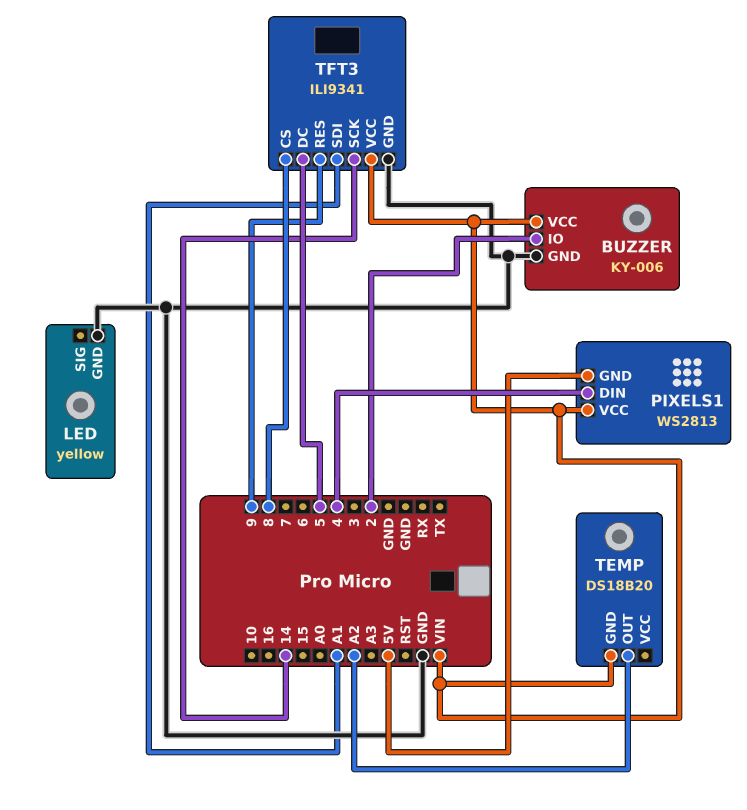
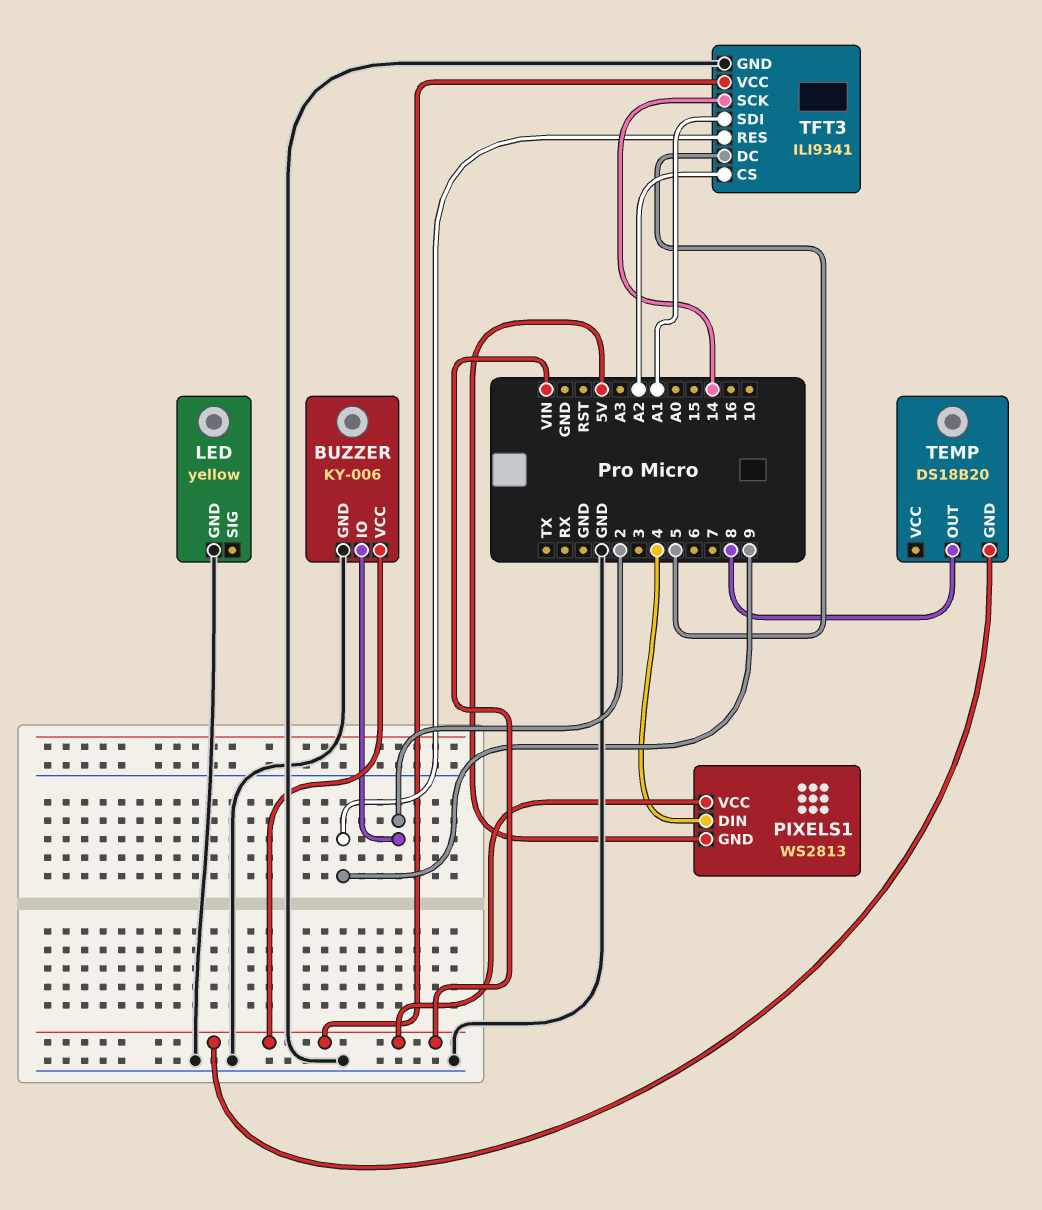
TEMP pin OUT: A2 -> 8
TFT3 pin CS: 8 -> A2

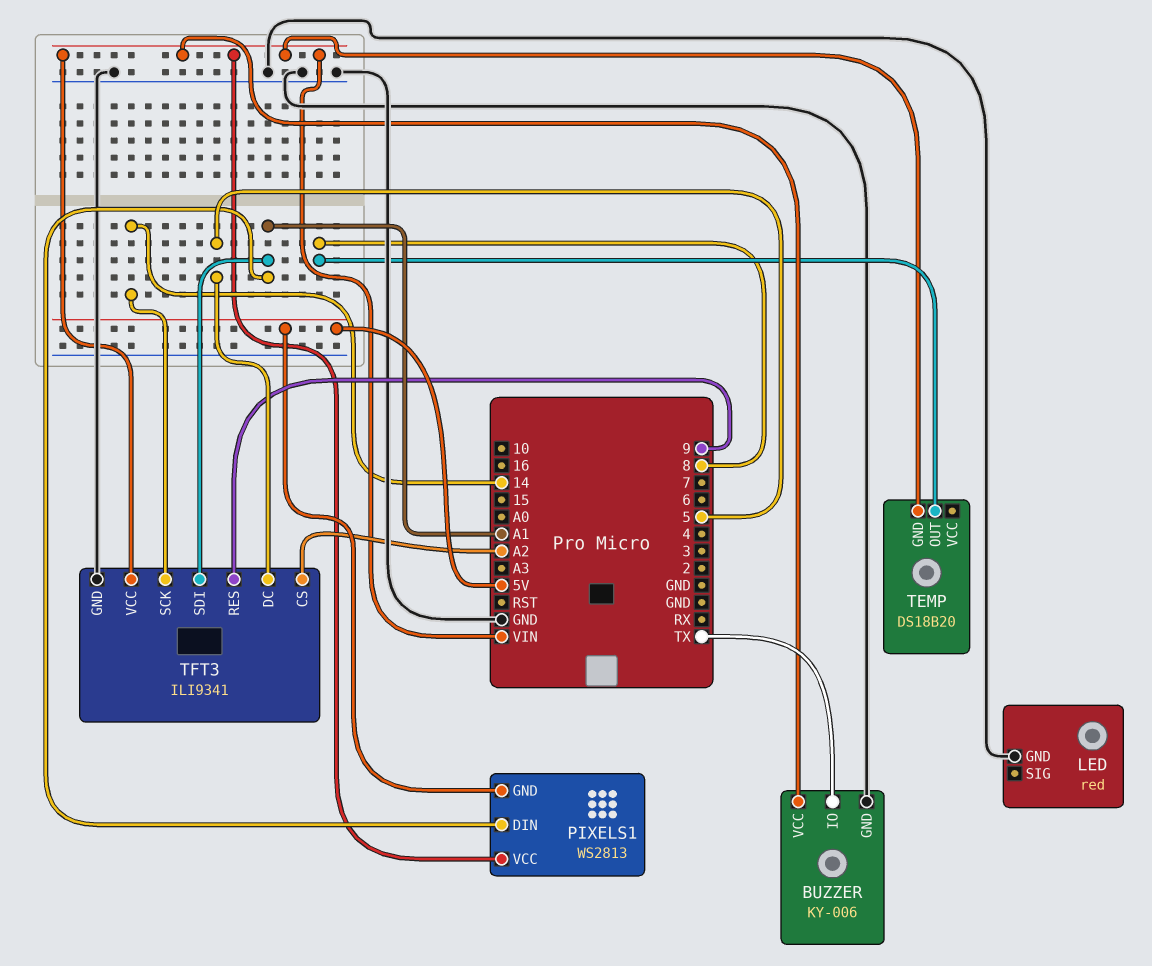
BUZZER pin IO: 2 -> TX
LED: yellow -> red
PIXELS1 pin DIN: 4 -> A1

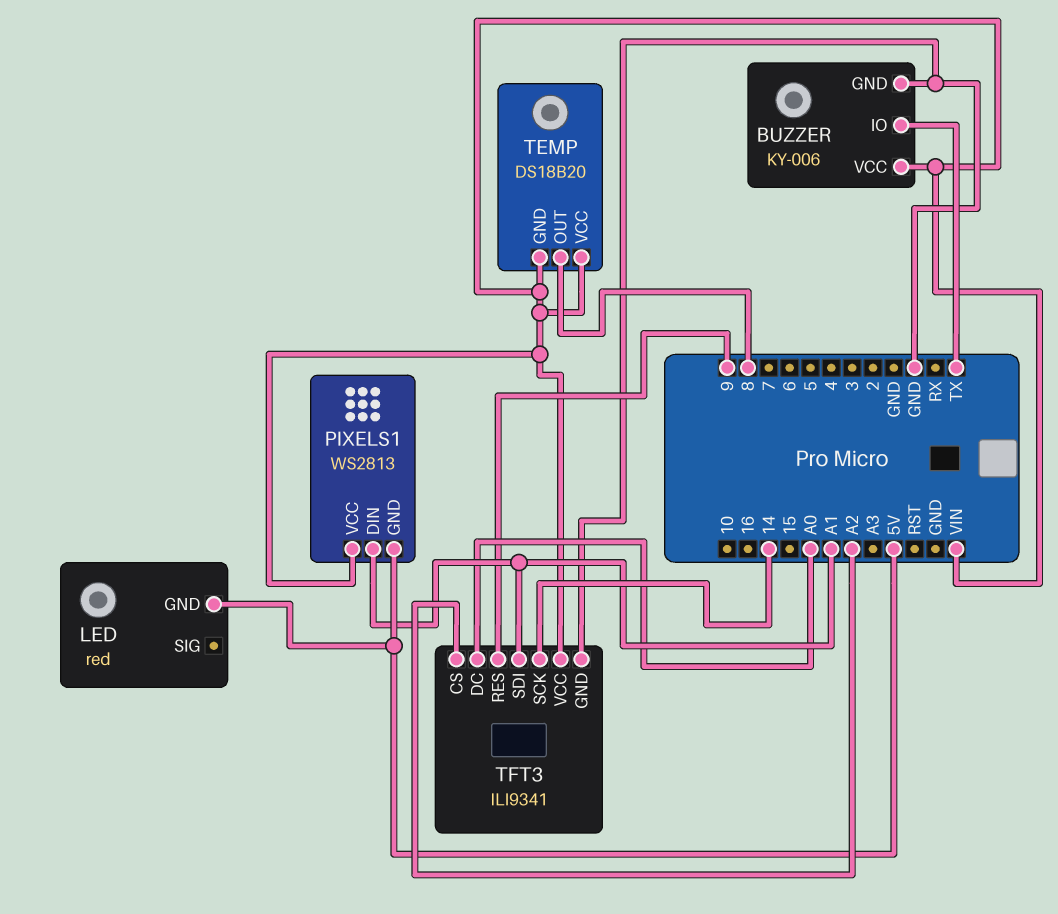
LED pin GND: GND -> 5V
TEMP pin VCC: none -> VIN
TFT3 pin DC: 5 -> A0

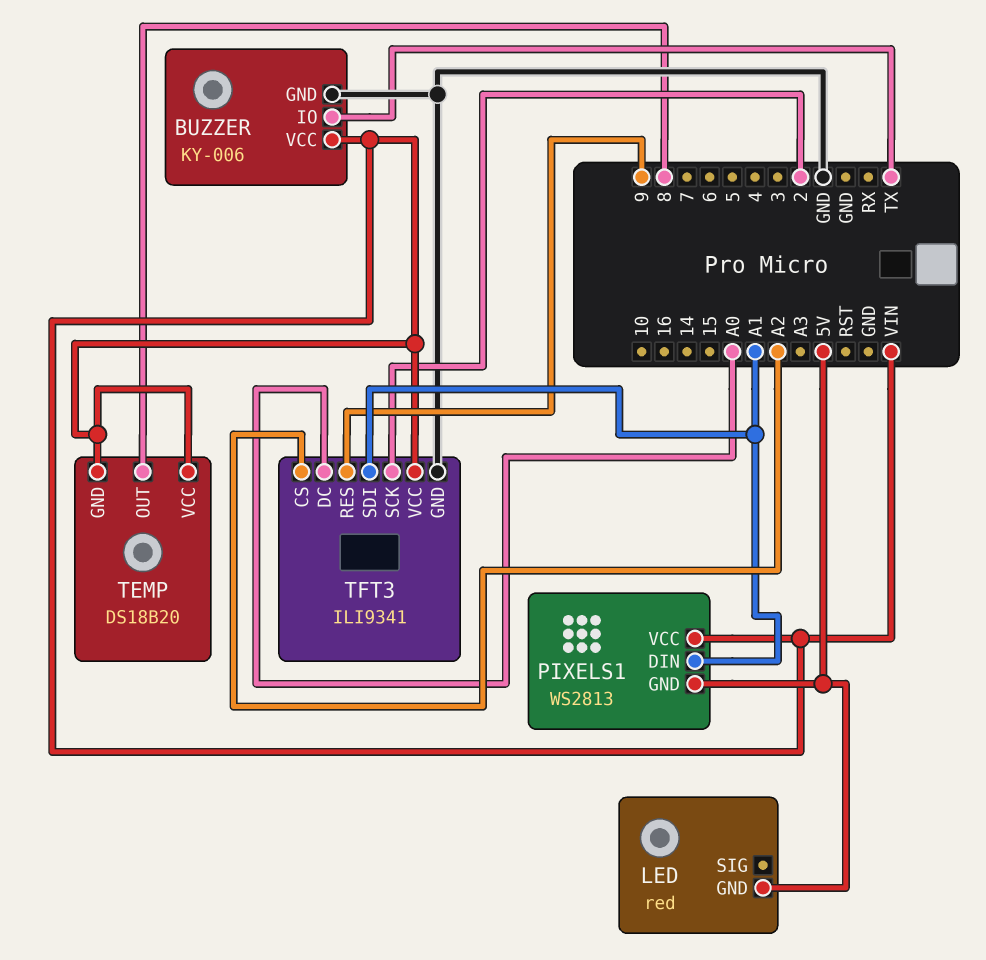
TFT3 pin SCK: 14 -> 2

